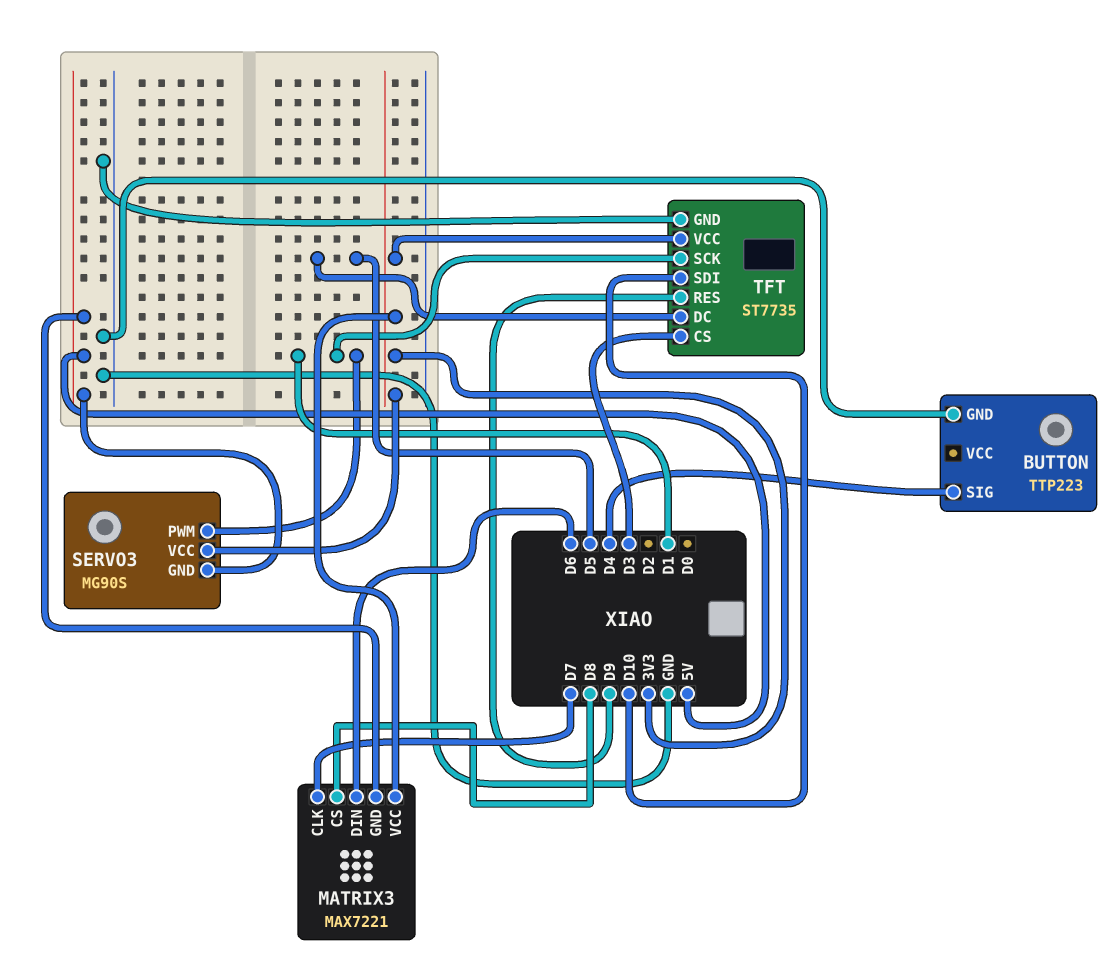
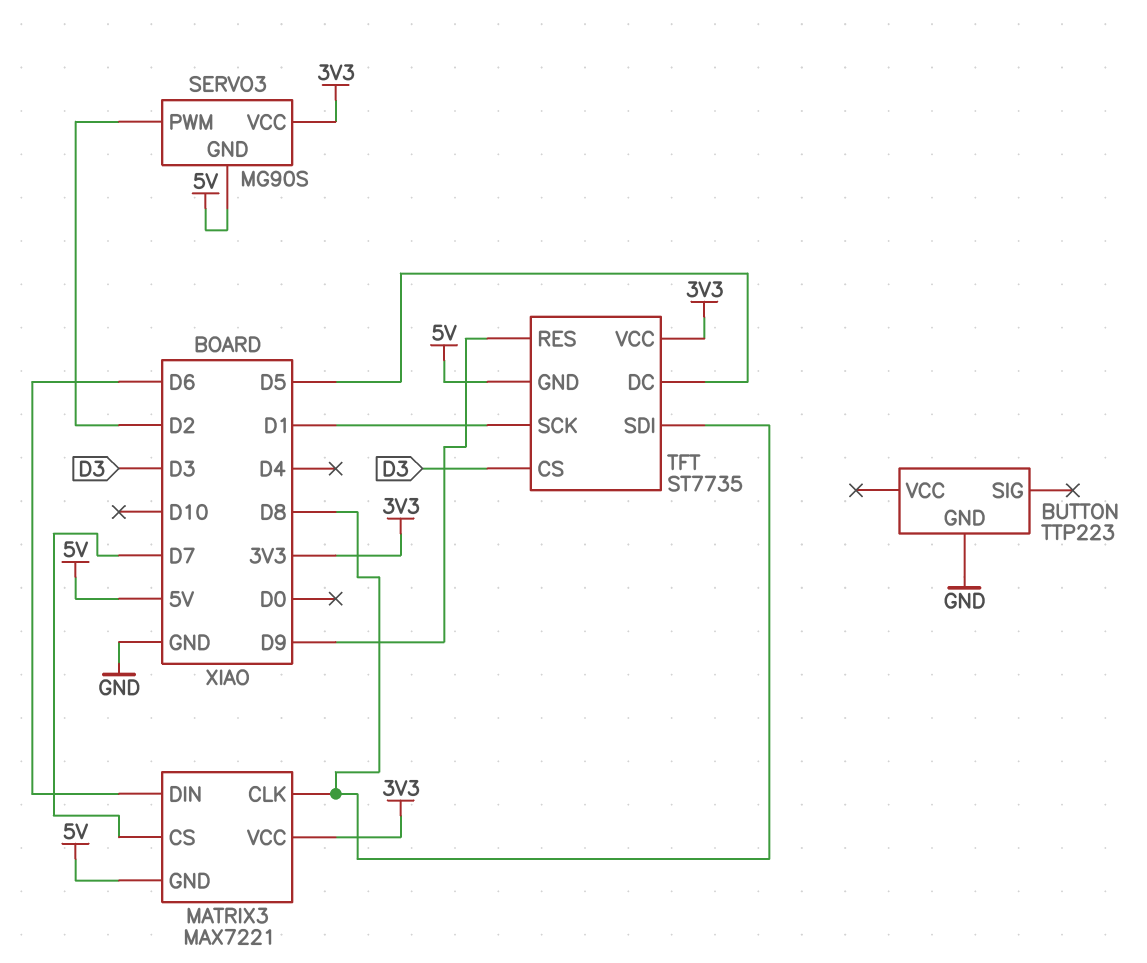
BUTTON pin SIG: D4 -> none
MATRIX3 pin CLK: D7 -> D8
MATRIX3 pin CS: D8 -> D7
SERVO3 pin PWM: D1 -> D2
TFT pin GND: GND -> 5V
TFT pin SDI: D10 -> D8

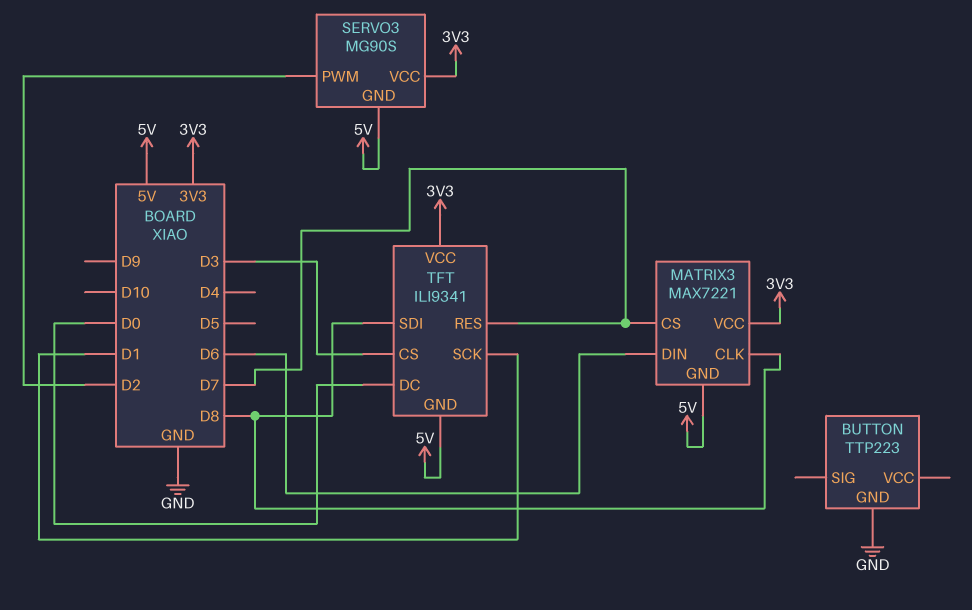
TFT: ST7735 -> ILI9341
TFT pin DC: D5 -> D0
TFT pin RES: D9 -> D7

